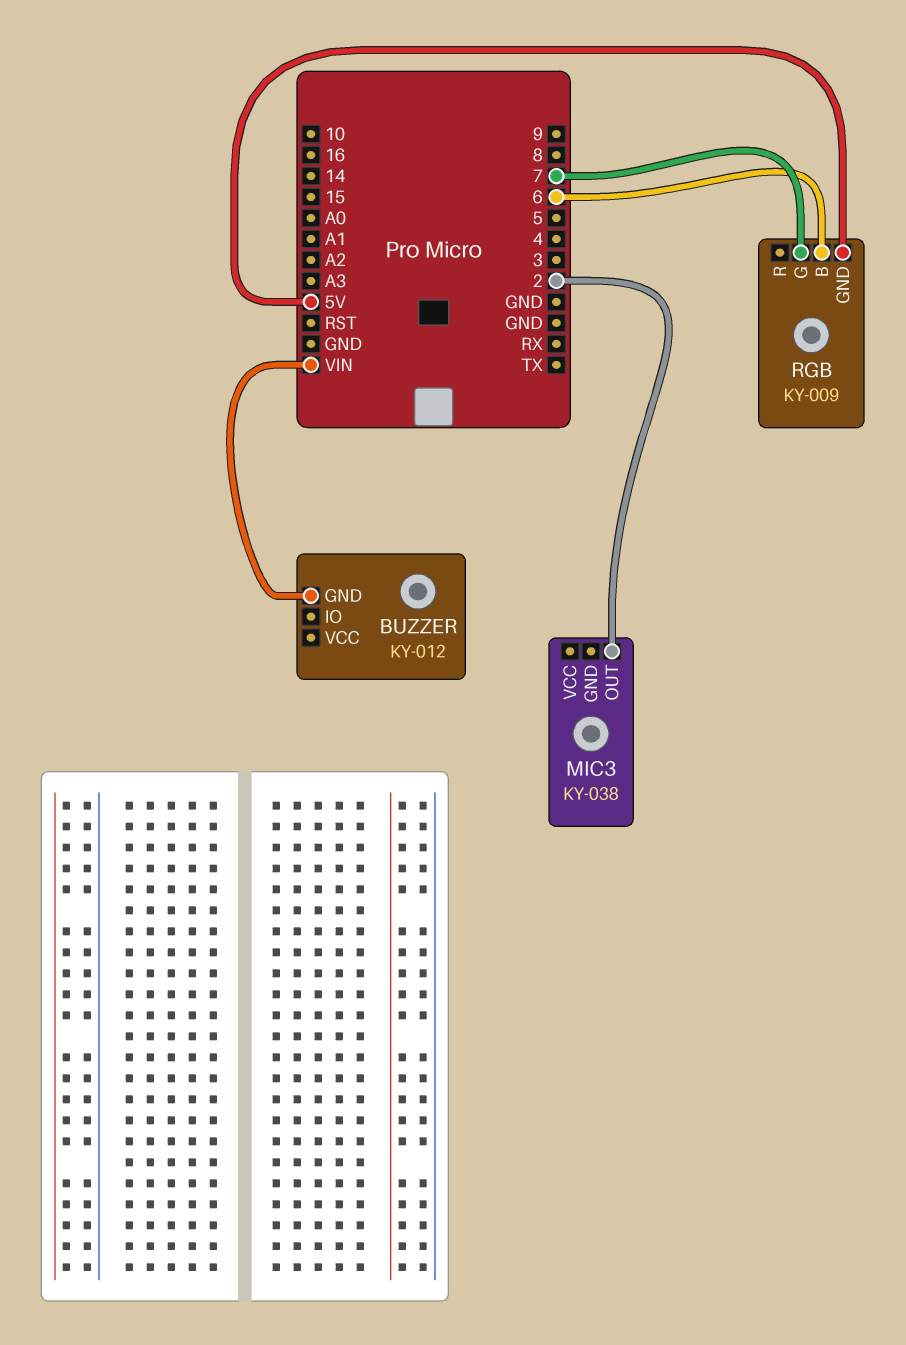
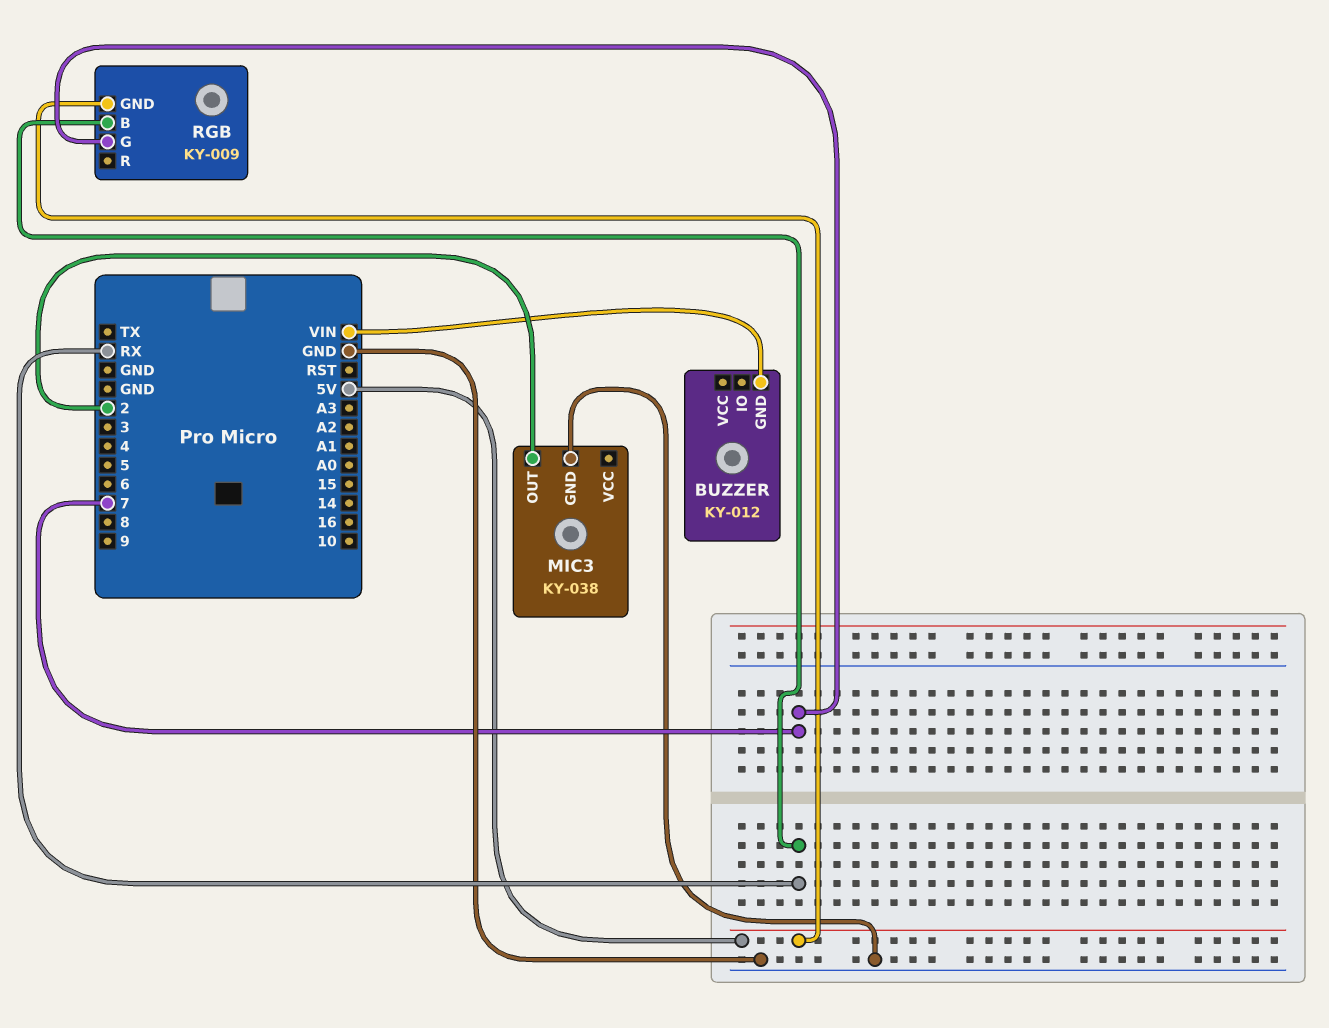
MIC3 pin GND: none -> GND
RGB pin B: 6 -> RX

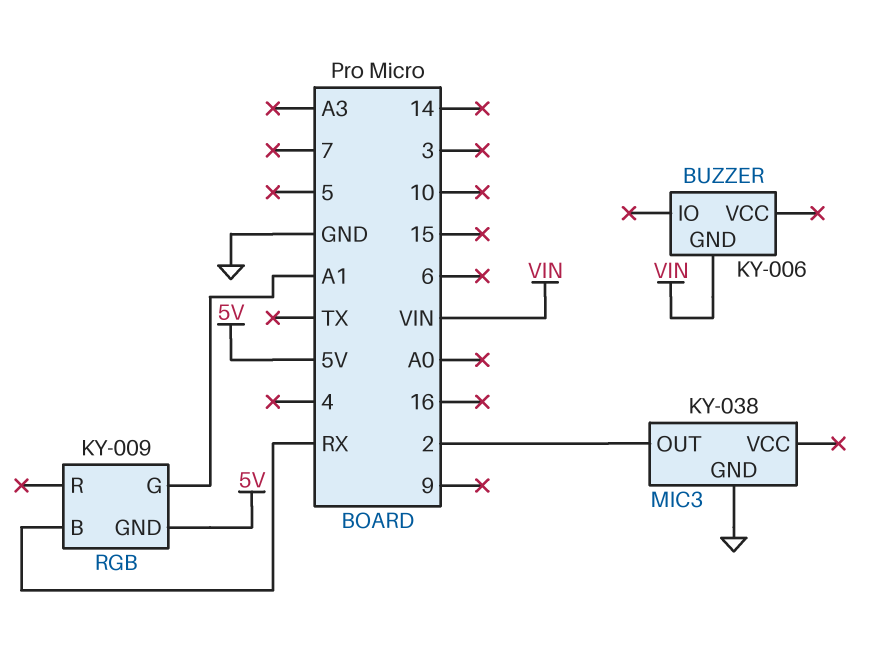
BUZZER: KY-012 -> KY-006
RGB pin G: 7 -> A1

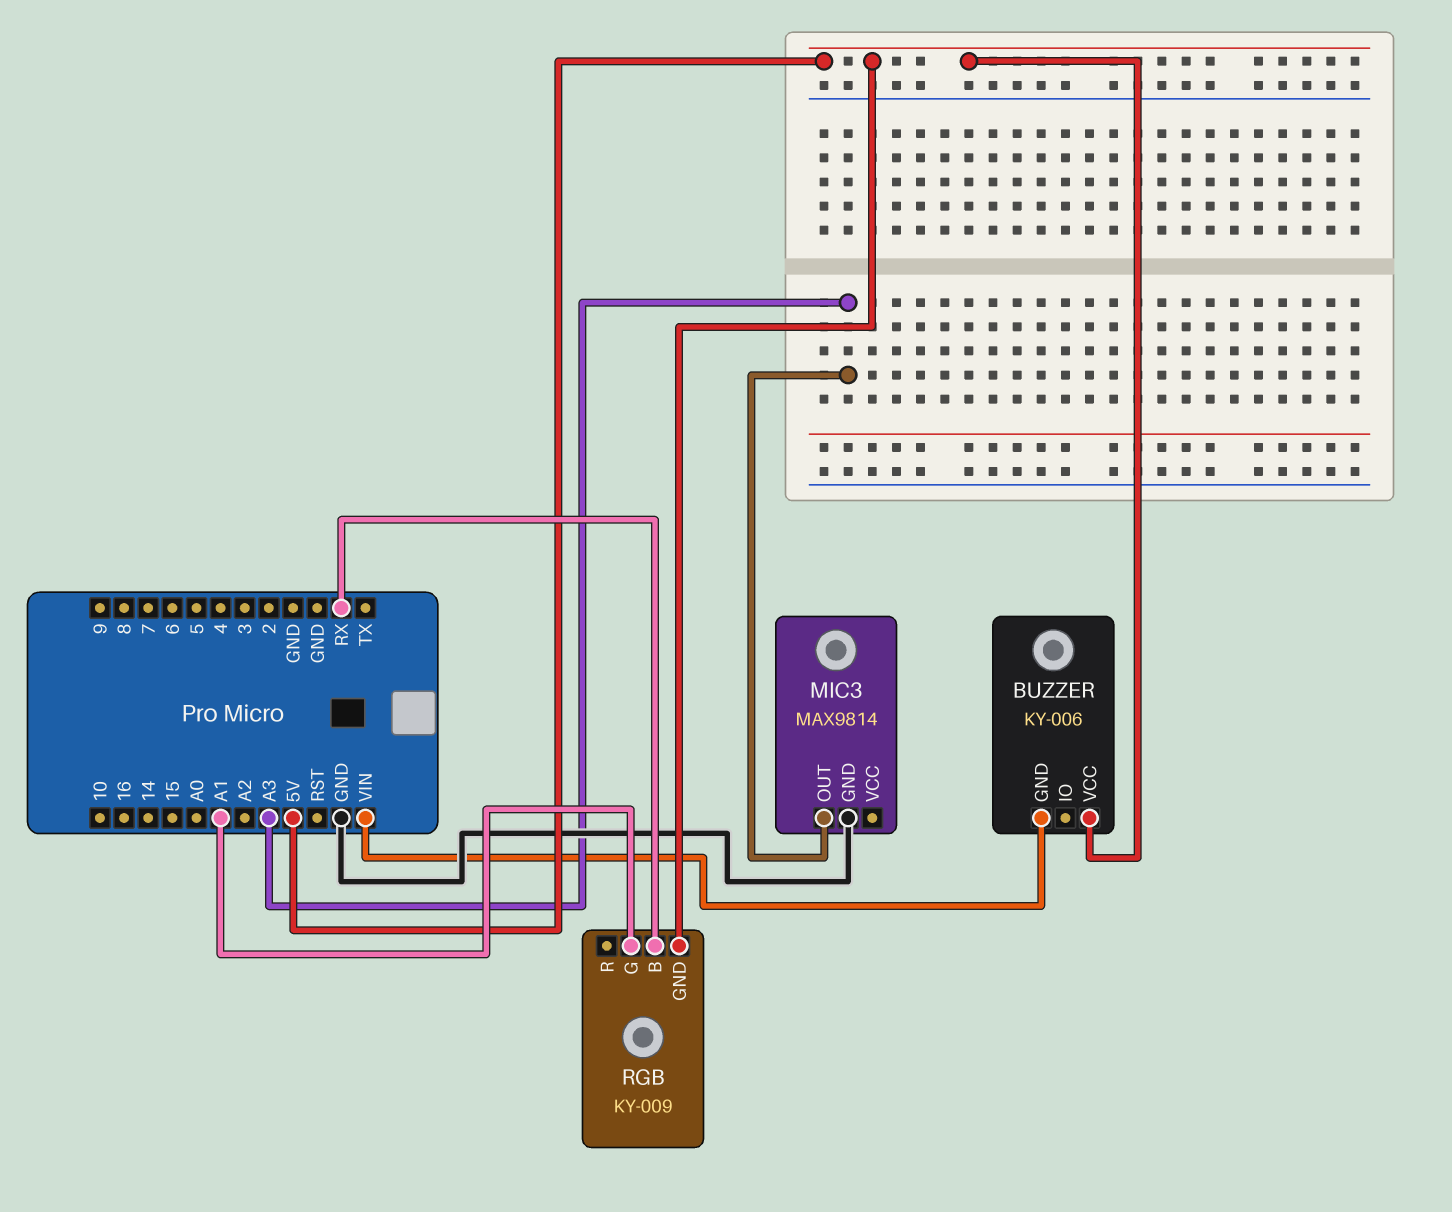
BUZZER pin VCC: none -> 5V
MIC3: KY-038 -> MAX9814
MIC3 pin OUT: 2 -> A3

